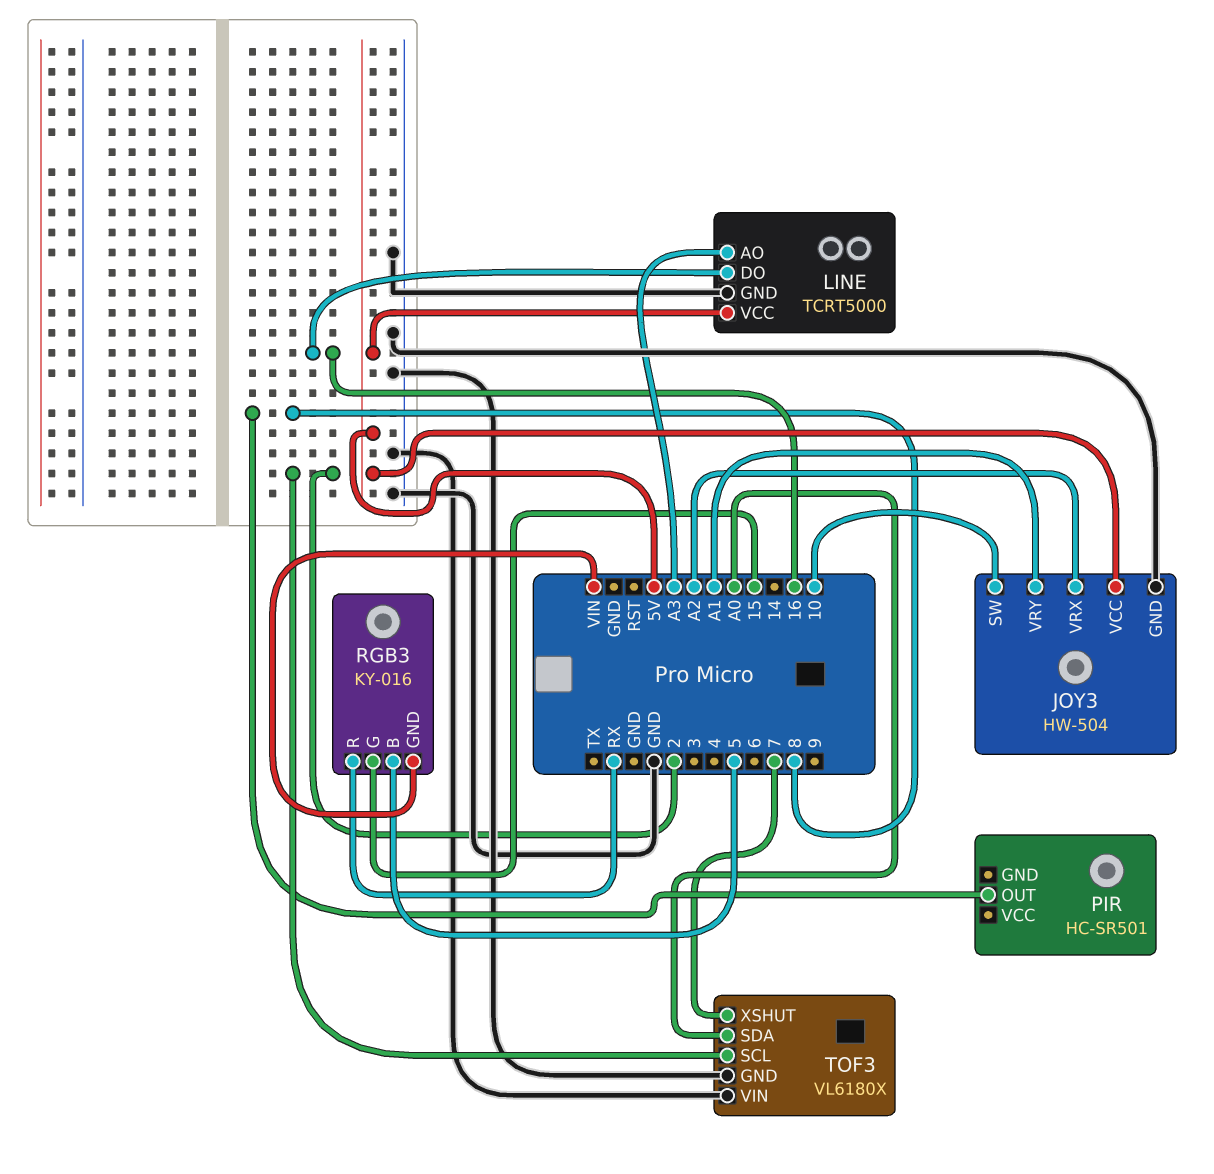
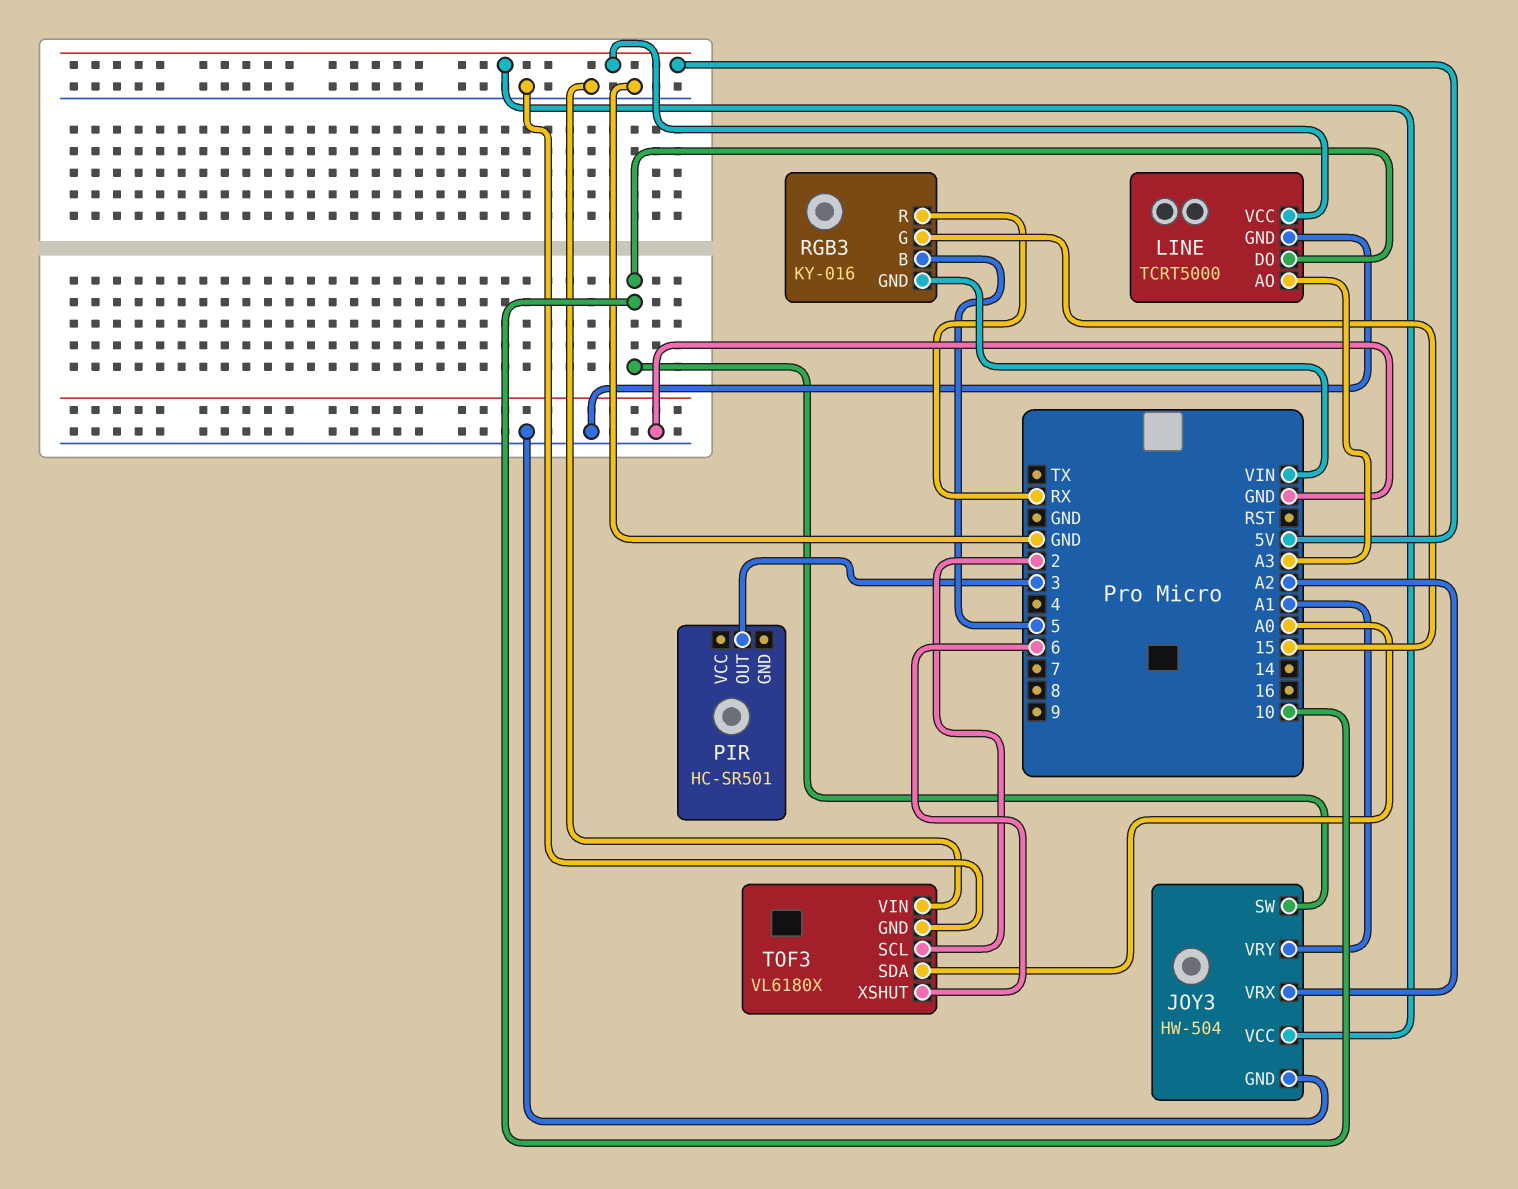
LINE pin DO: 16 -> 10
PIR pin OUT: 8 -> 3
TOF3 pin XSHUT: 7 -> 6

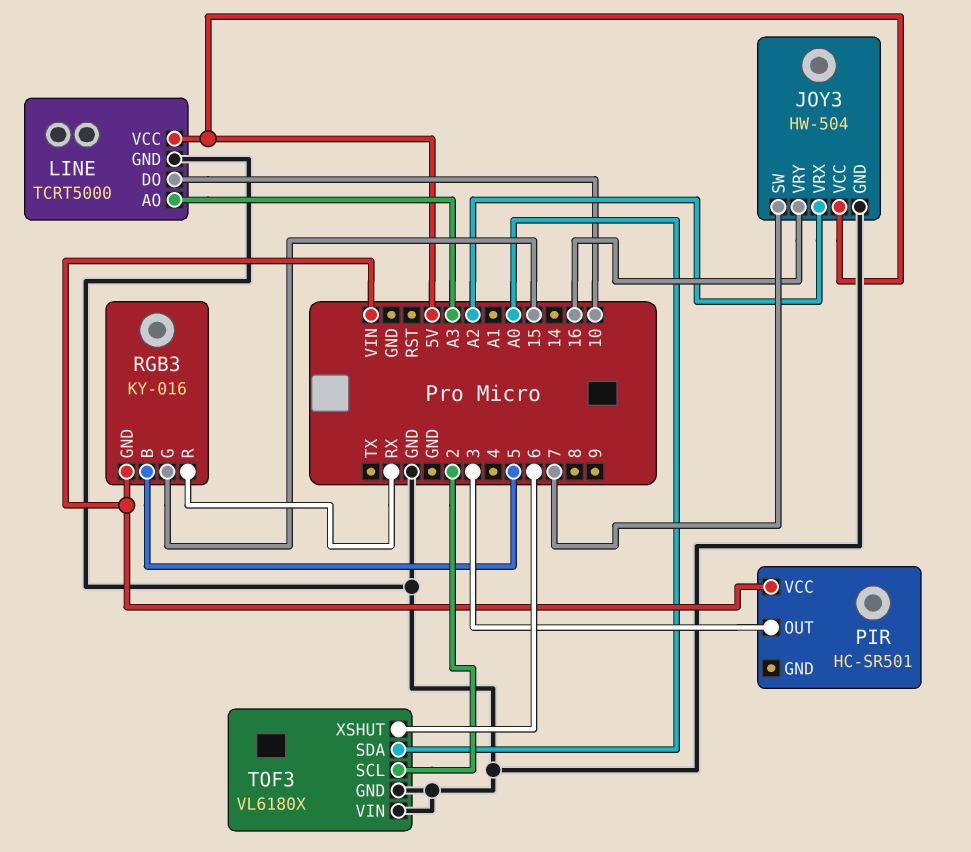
JOY3 pin SW: 10 -> 7
JOY3 pin VRY: A1 -> 16
PIR pin VCC: none -> VIN

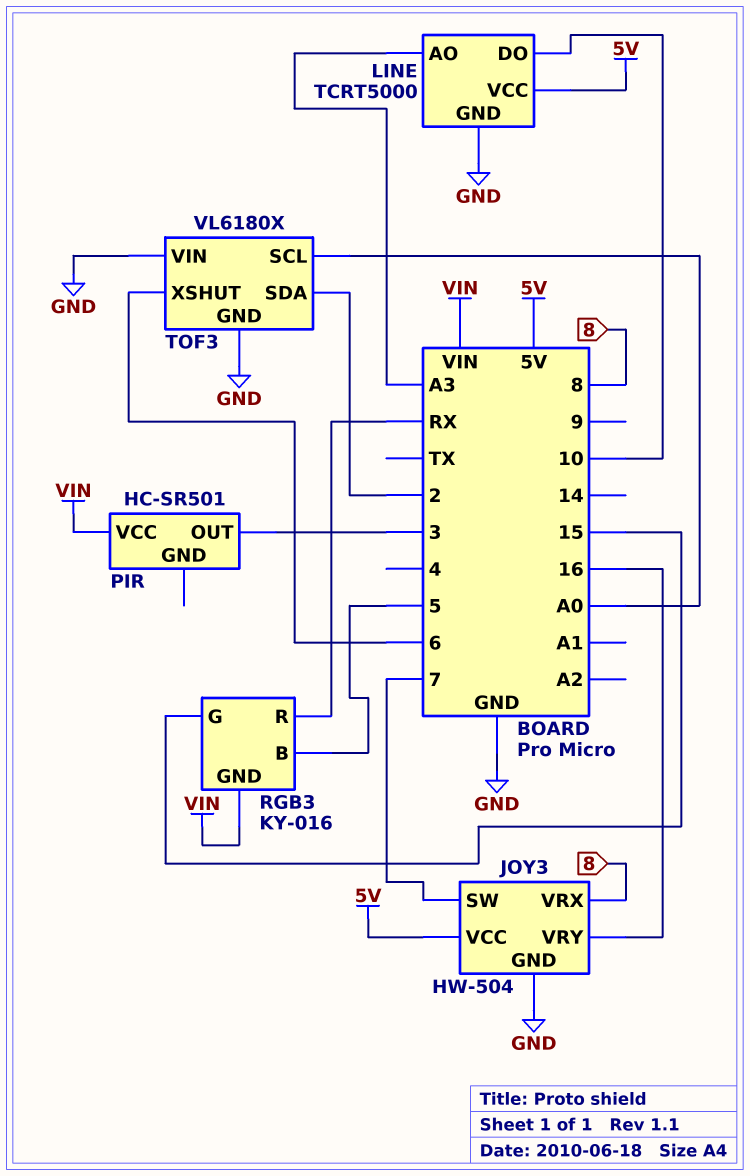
JOY3 pin VRX: A2 -> 8
TOF3 pin SCL: 2 -> A0
TOF3 pin SDA: A0 -> 2

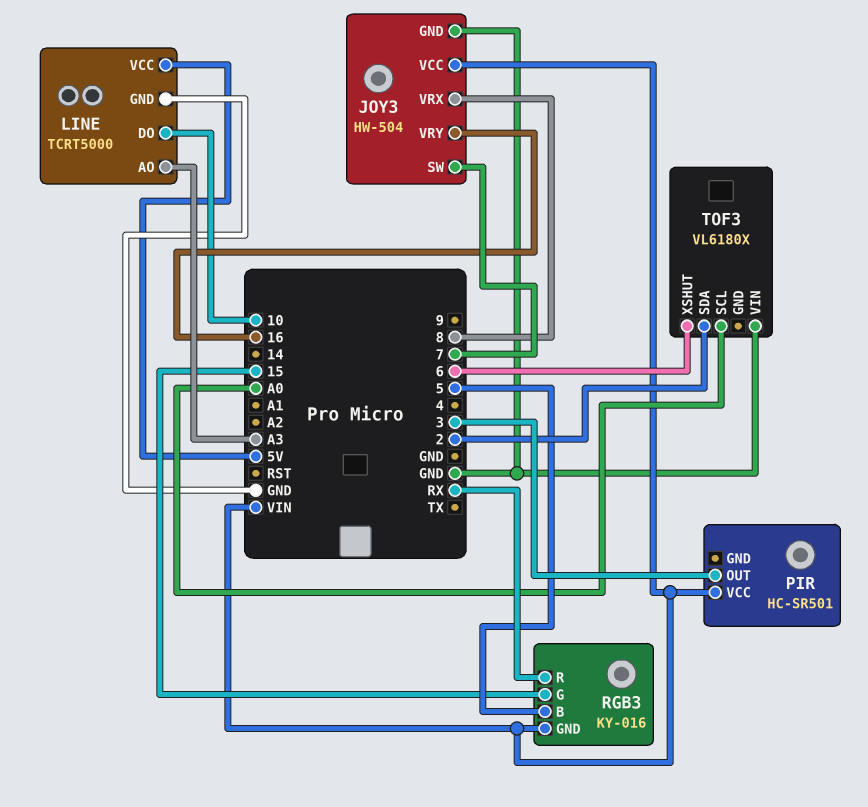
JOY3 pin VCC: 5V -> VIN
TOF3 pin GND: GND -> none

